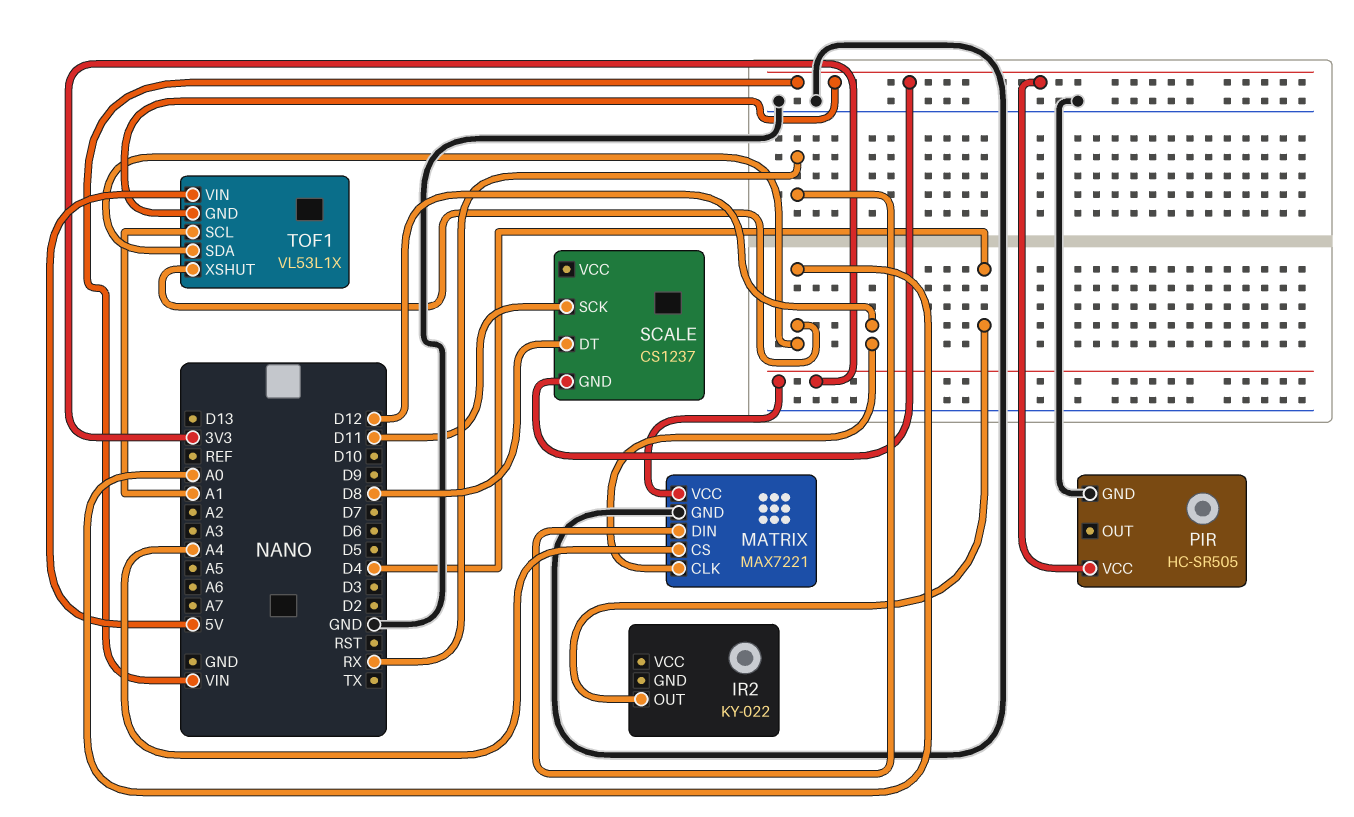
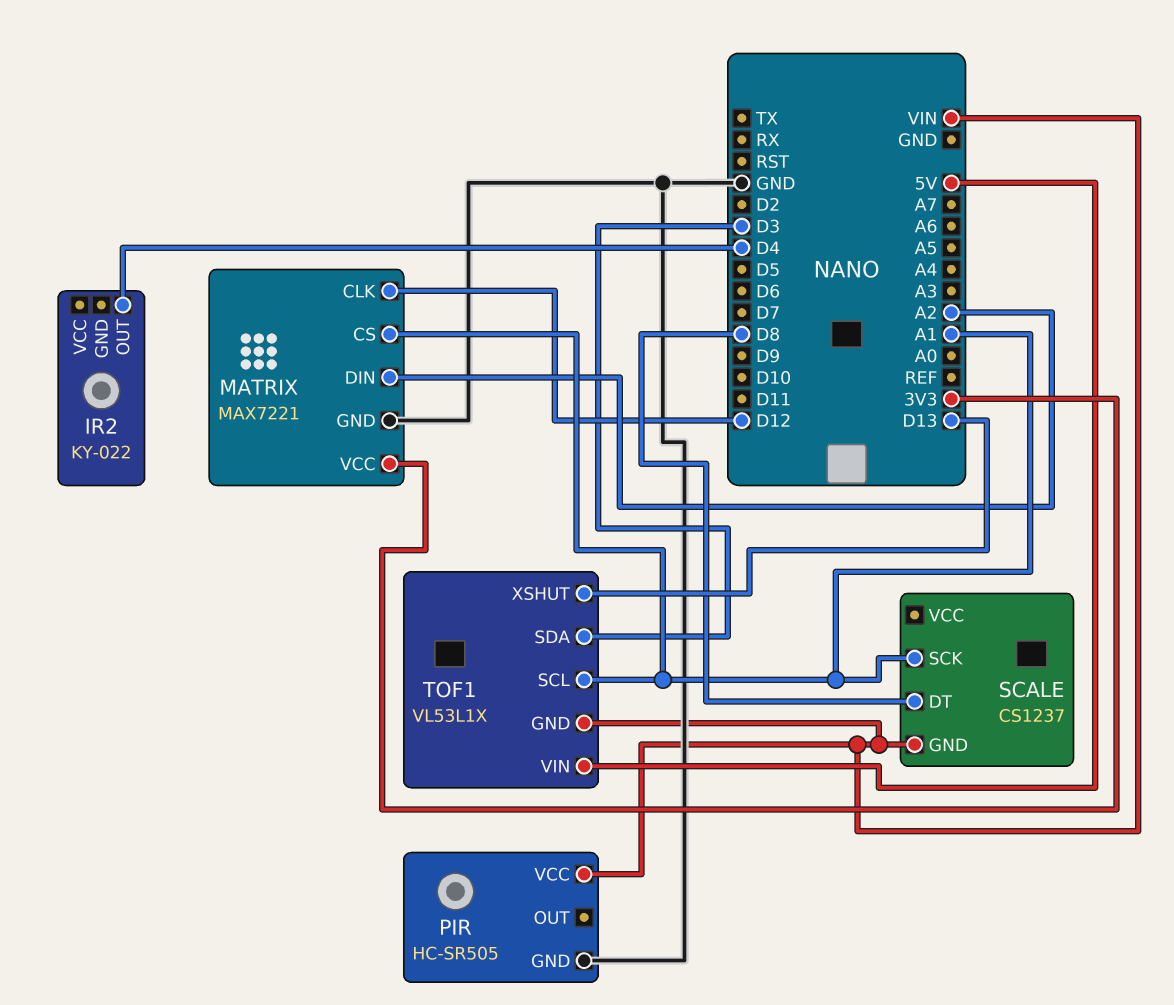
MATRIX pin CS: A4 -> A1
MATRIX pin DIN: RX -> A2
SCALE pin SCK: D11 -> A1
TOF1 pin SDA: A0 -> D3
TOF1 pin XSHUT: A0 -> D13

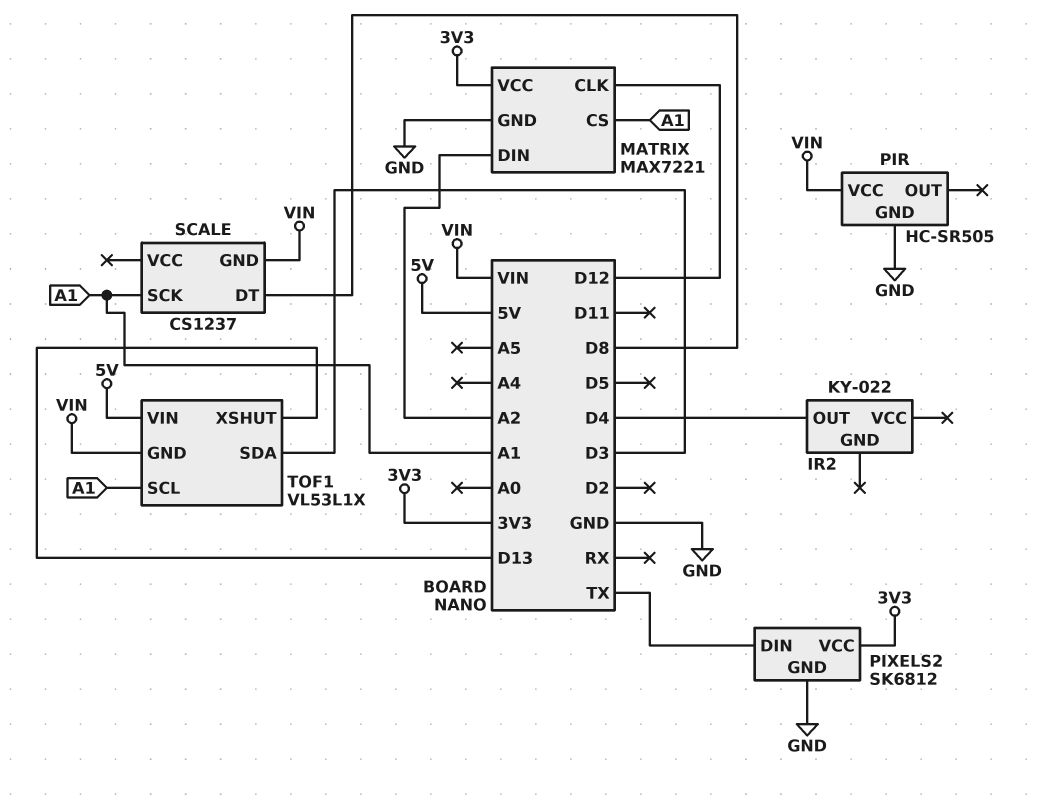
PIXELS2: none -> SK6812
PIXELS2 pin DIN: none -> TX
PIXELS2 pin GND: none -> GND
PIXELS2 pin VCC: none -> 3V3

